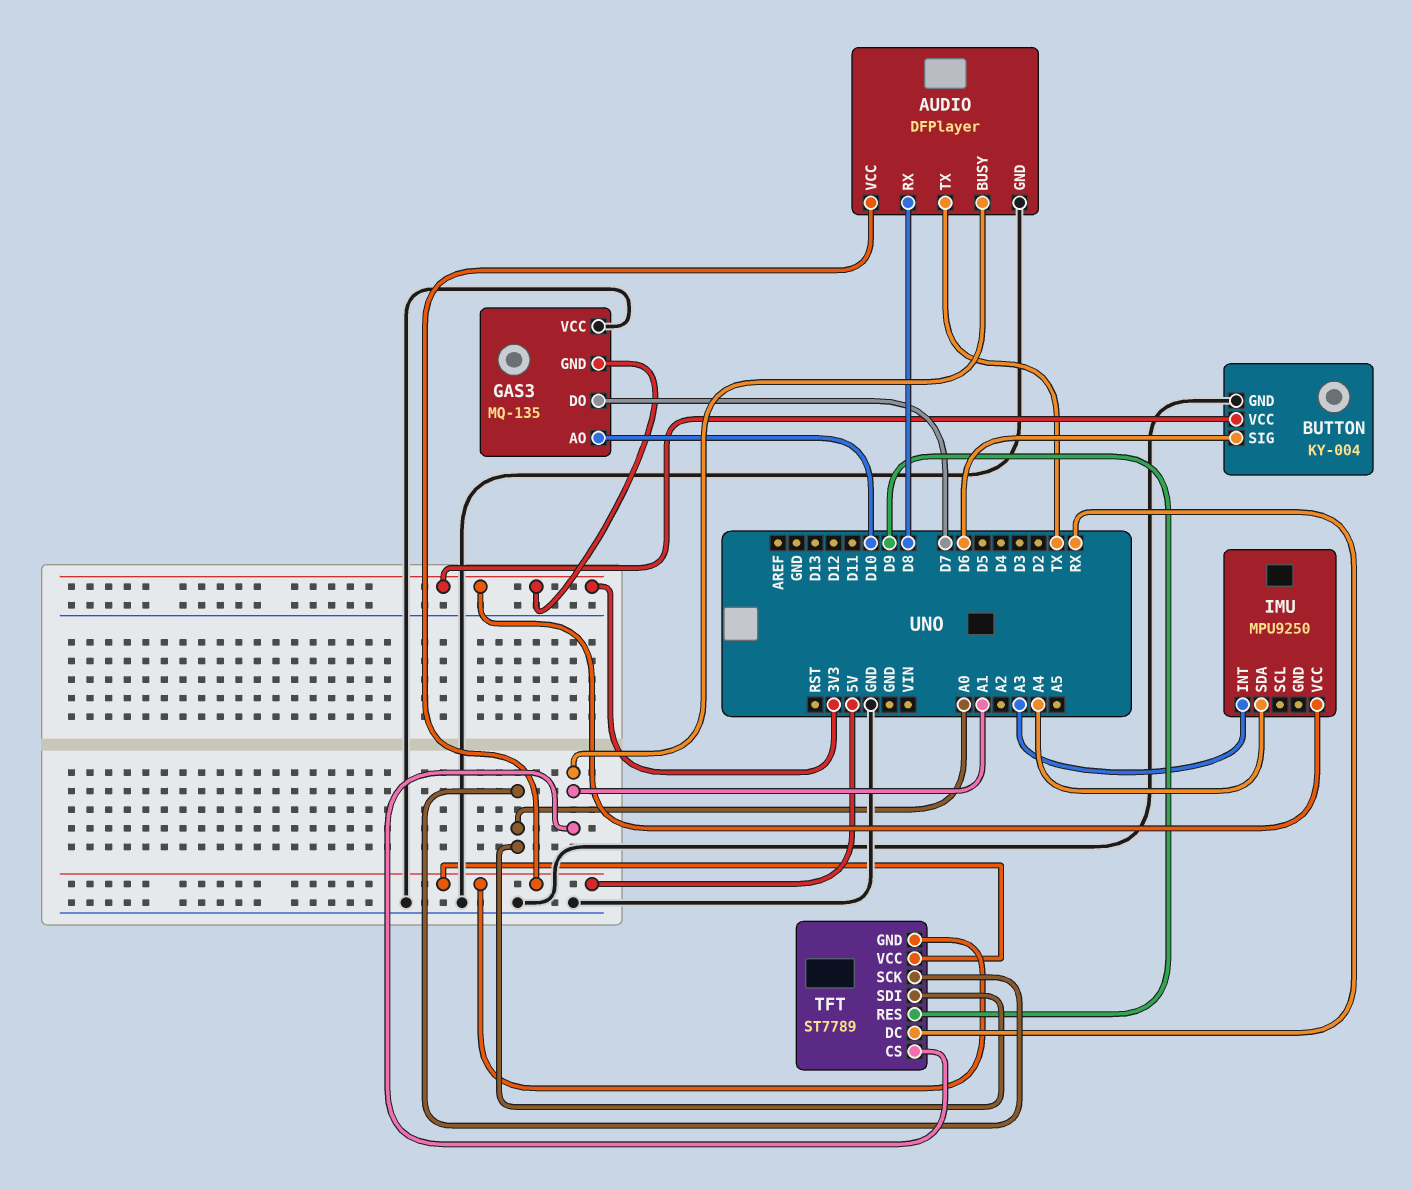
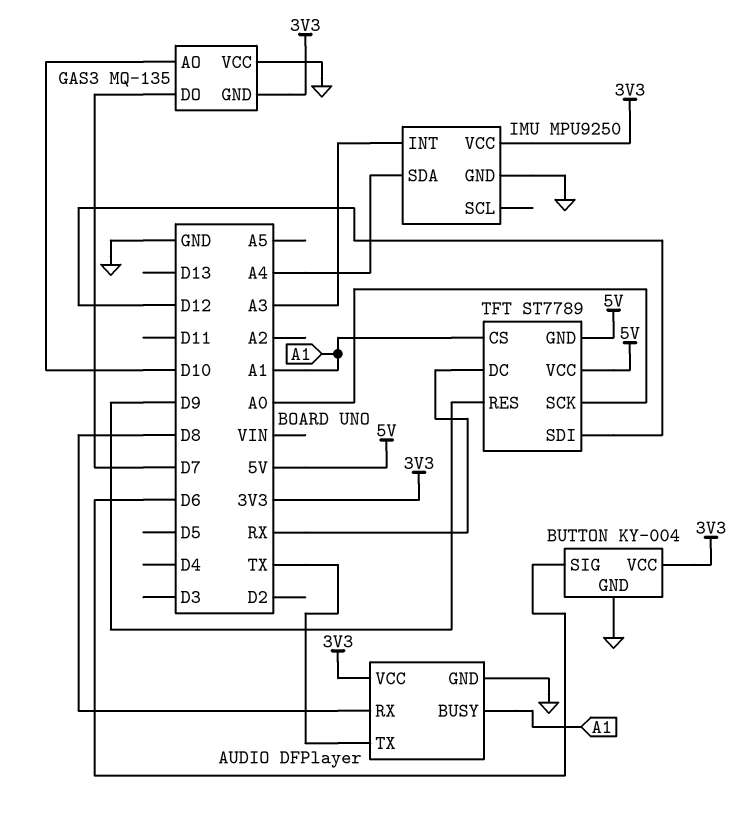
AUDIO pin VCC: 5V -> 3V3
IMU pin GND: none -> GND
TFT pin SDI: A0 -> D12

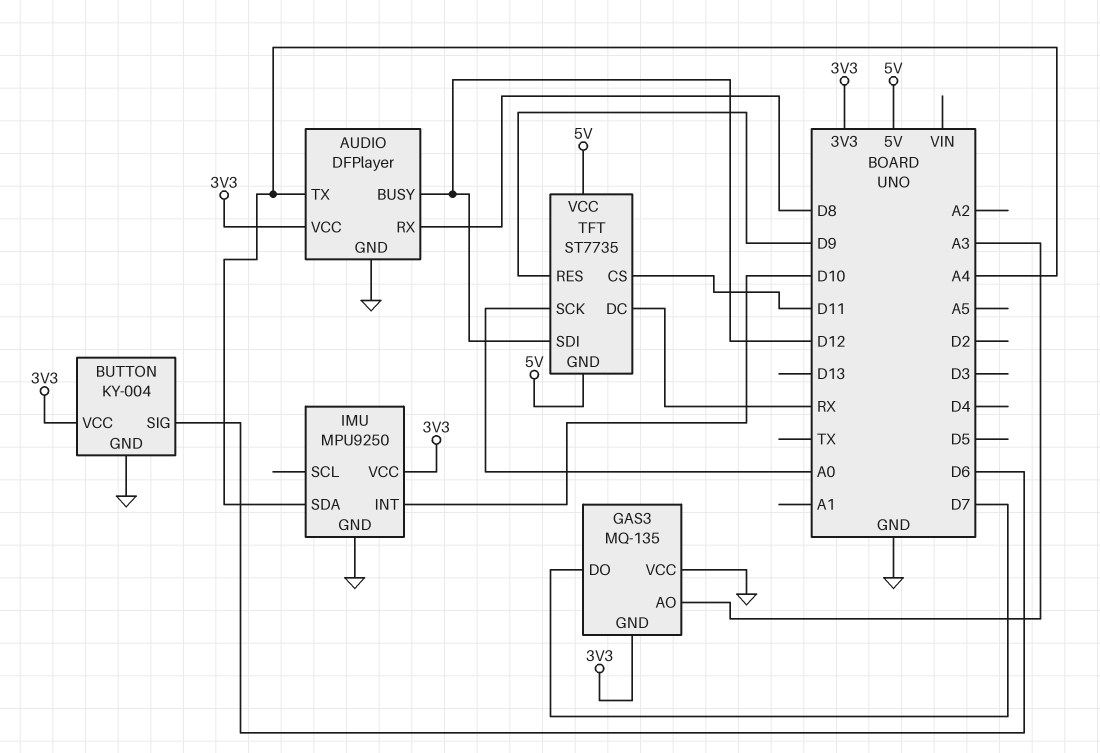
AUDIO pin BUSY: A1 -> D12
AUDIO pin TX: TX -> A4
GAS3 pin AO: D10 -> A3
IMU pin INT: A3 -> D10
TFT: ST7789 -> ST7735
TFT pin CS: A1 -> D11

